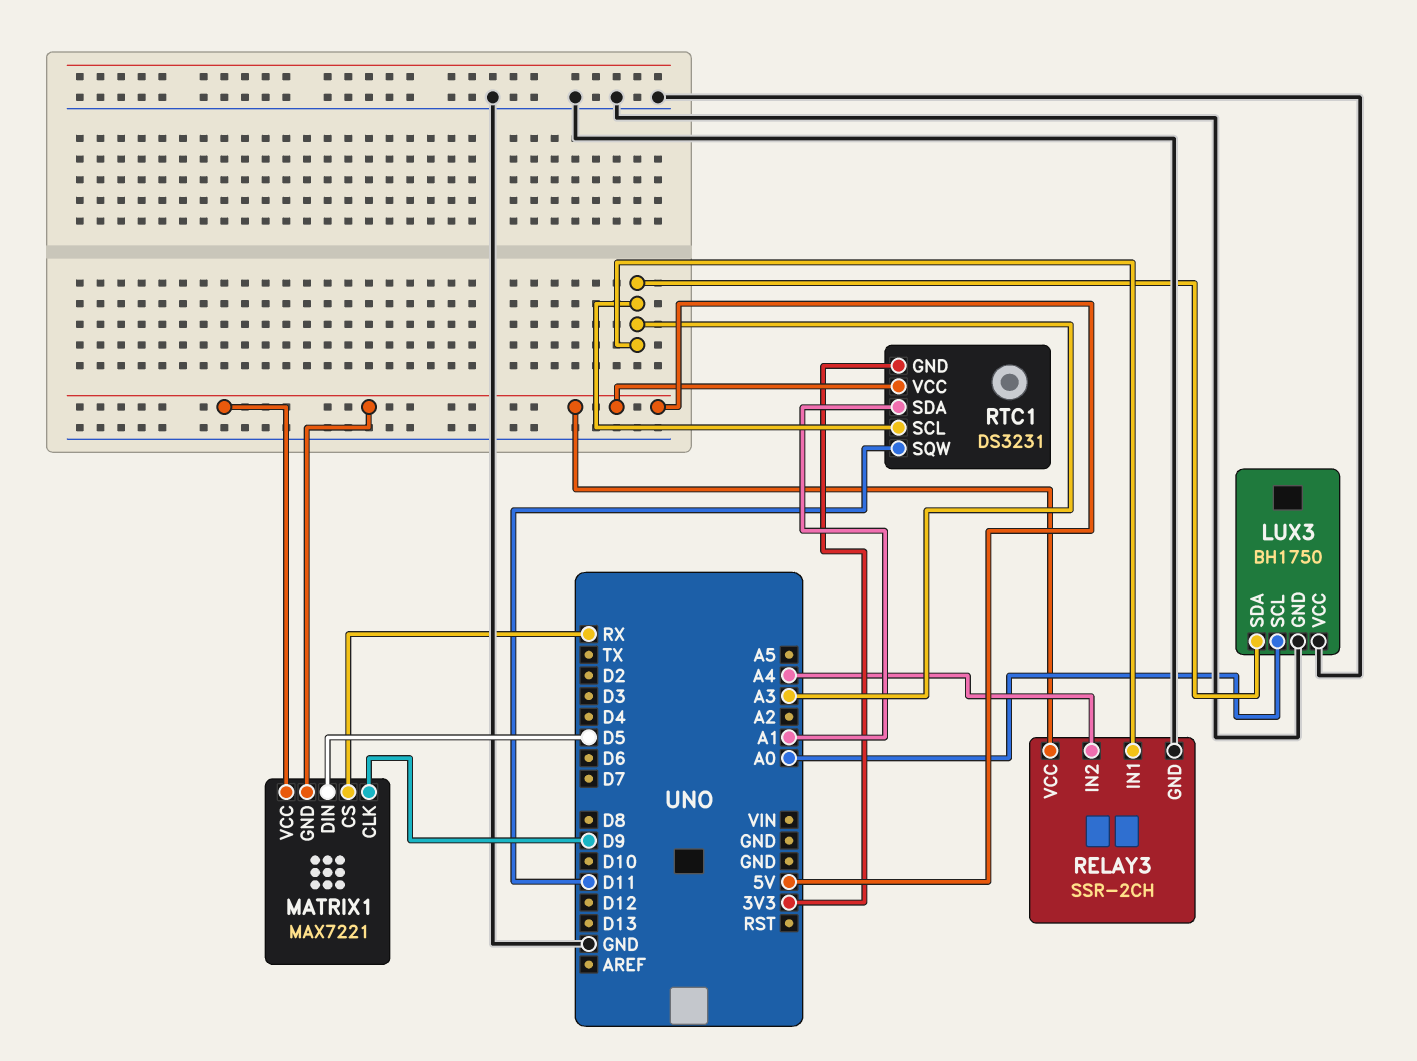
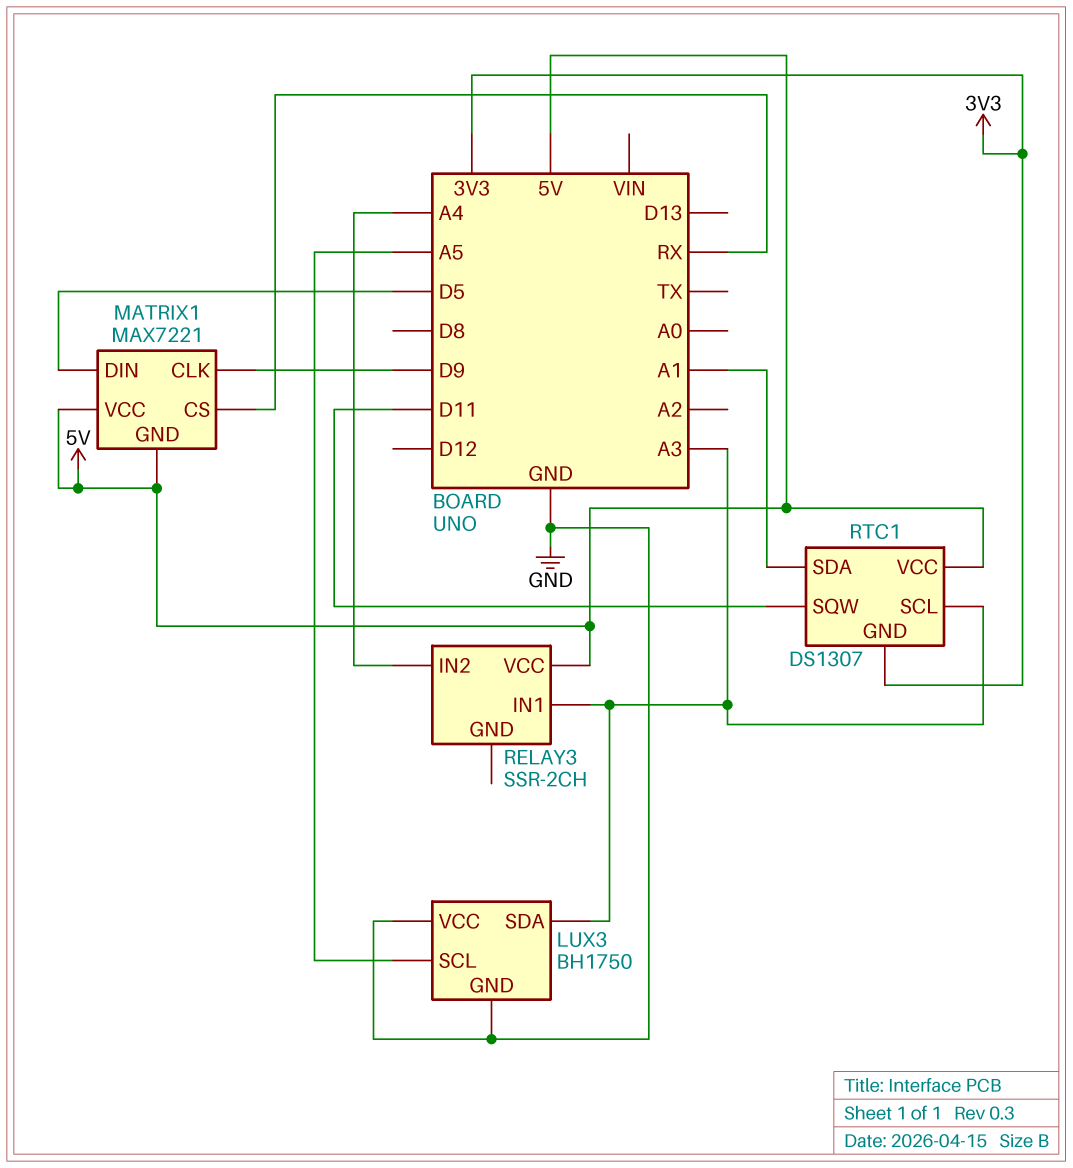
LUX3 pin SCL: A0 -> A5
RELAY3 pin GND: GND -> none
RTC1: DS3231 -> DS1307

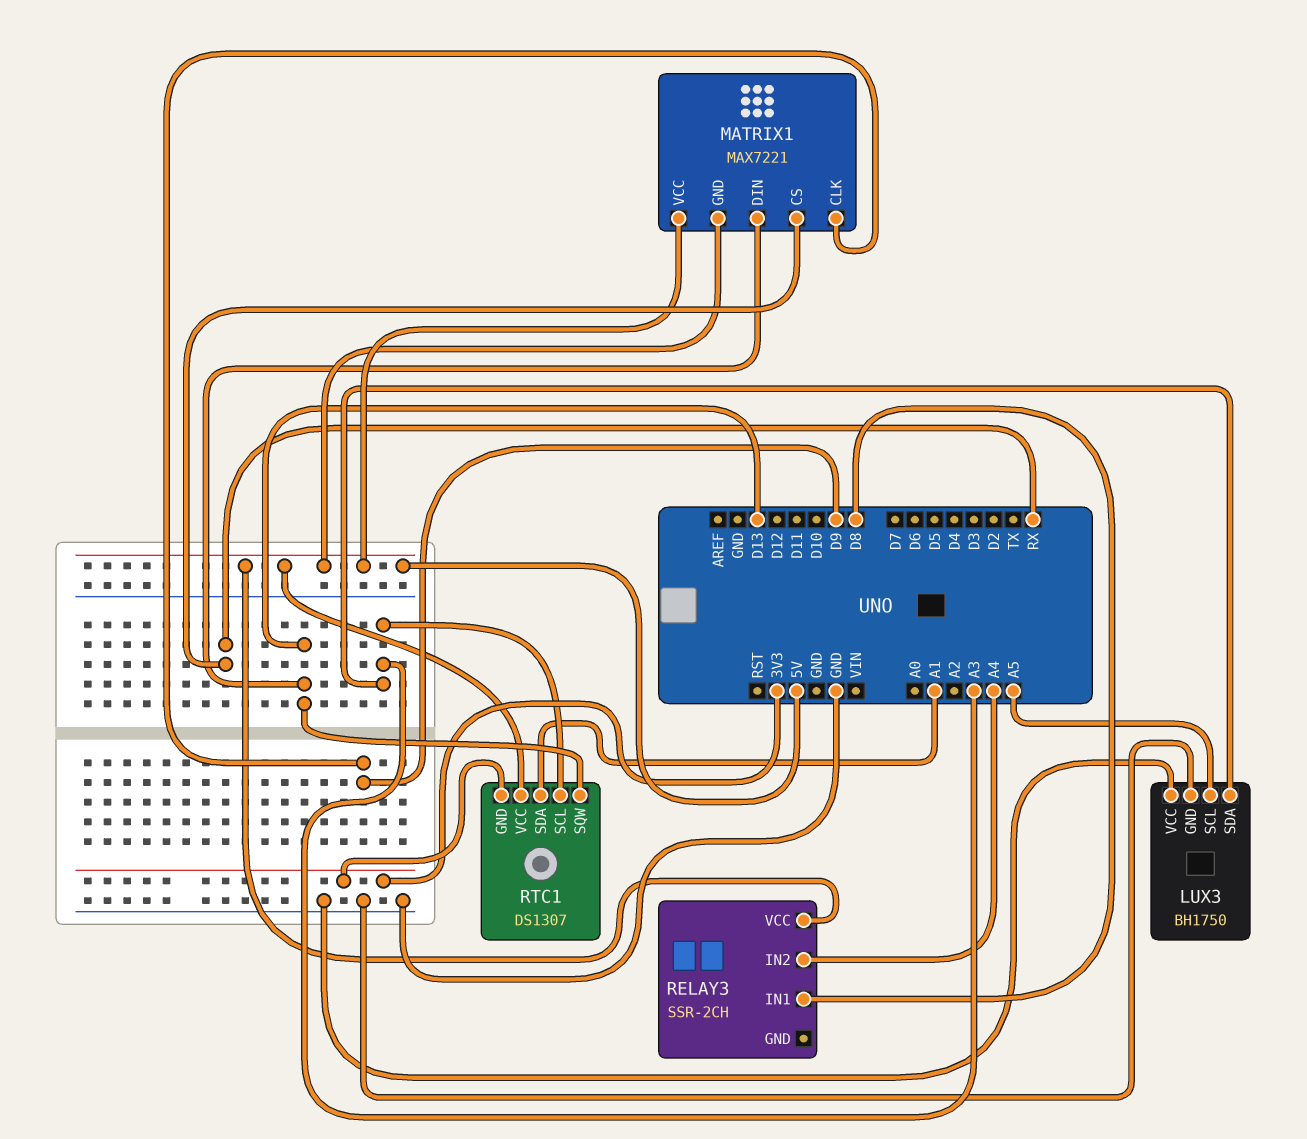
MATRIX1 pin DIN: D5 -> D13
RELAY3 pin IN1: A3 -> D8
RTC1 pin SQW: D11 -> D13

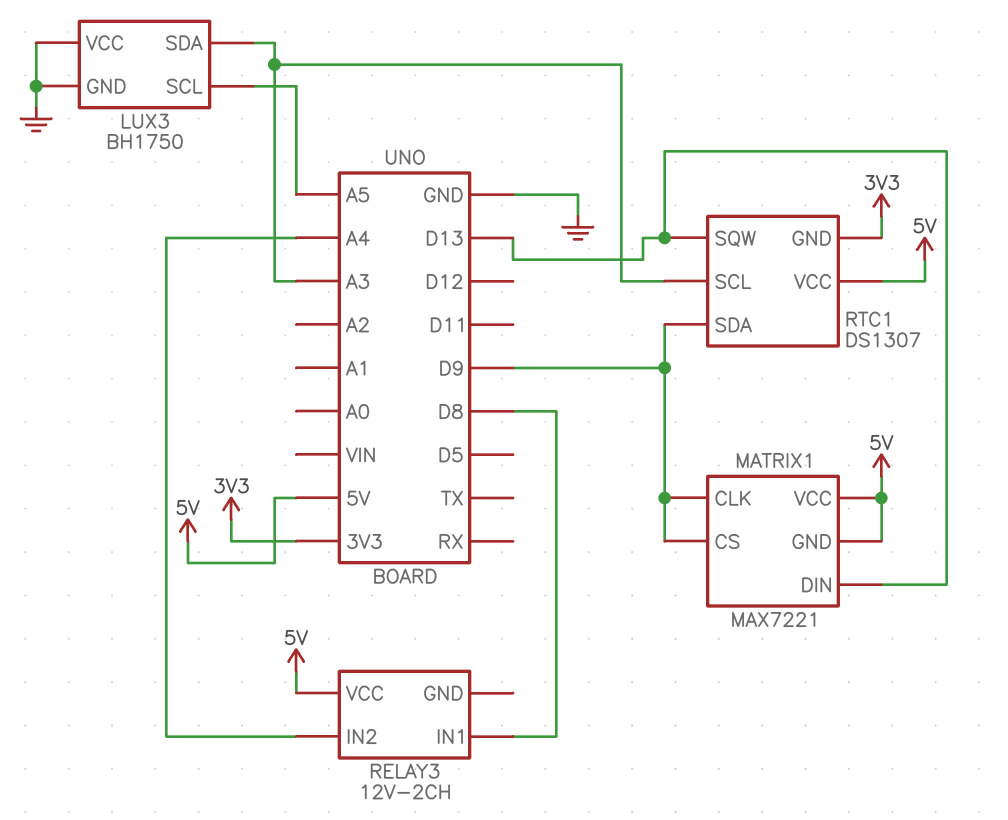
MATRIX1 pin CS: RX -> D9
RELAY3: SSR-2CH -> 12V-2CH
RTC1 pin SDA: A1 -> D9

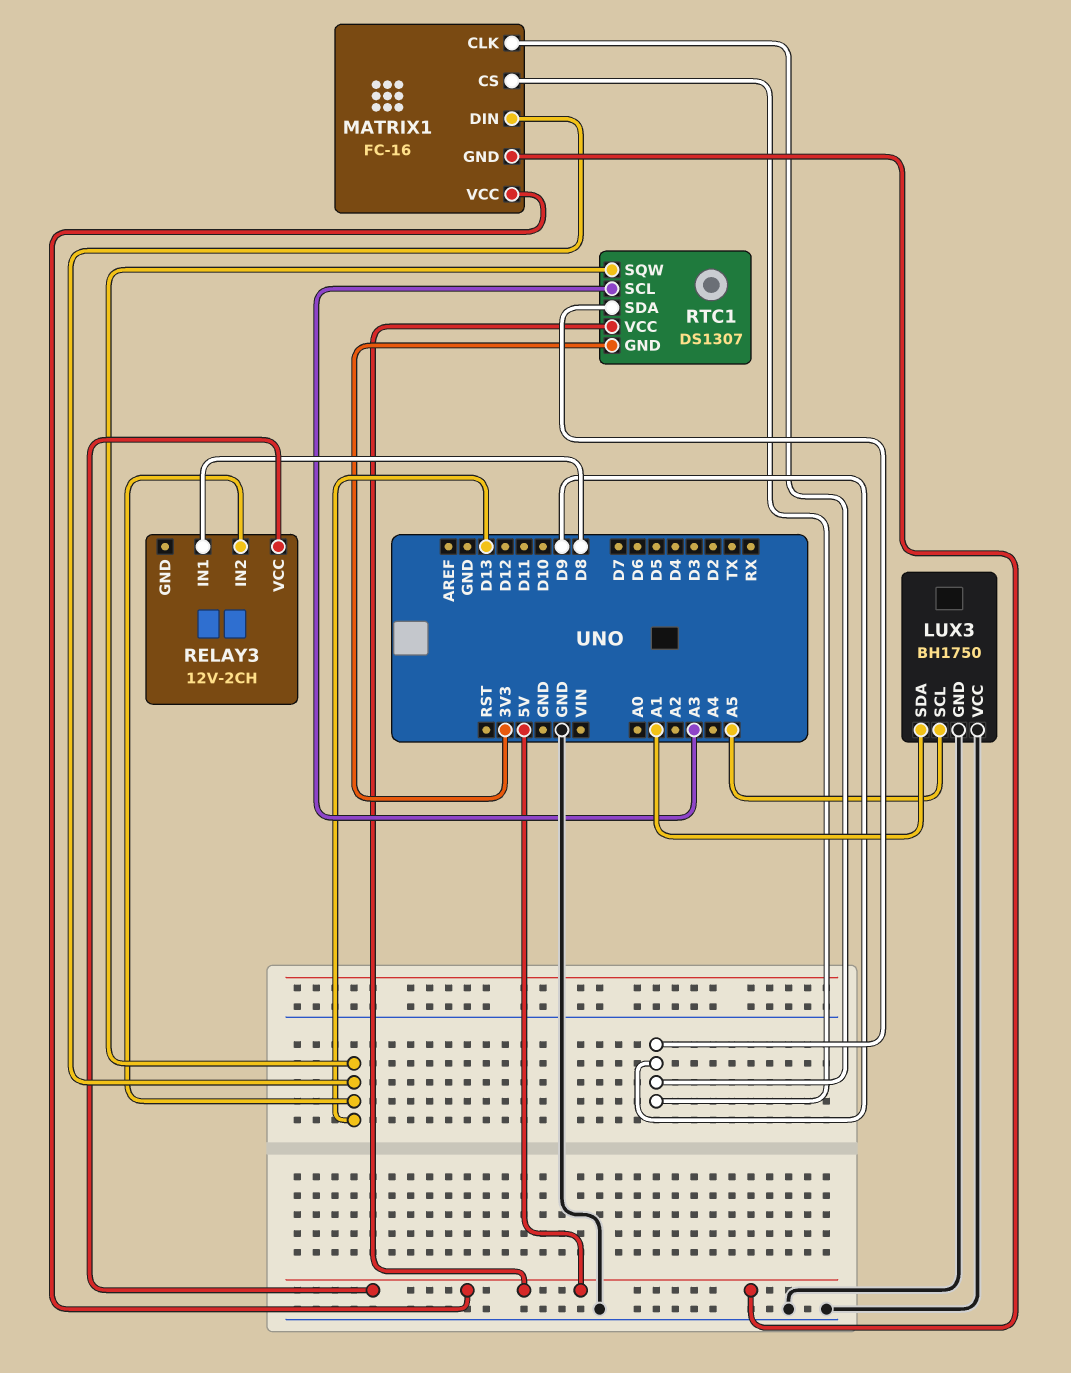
LUX3 pin SDA: A3 -> A1
MATRIX1: MAX7221 -> FC-16
RELAY3 pin IN2: A4 -> D13

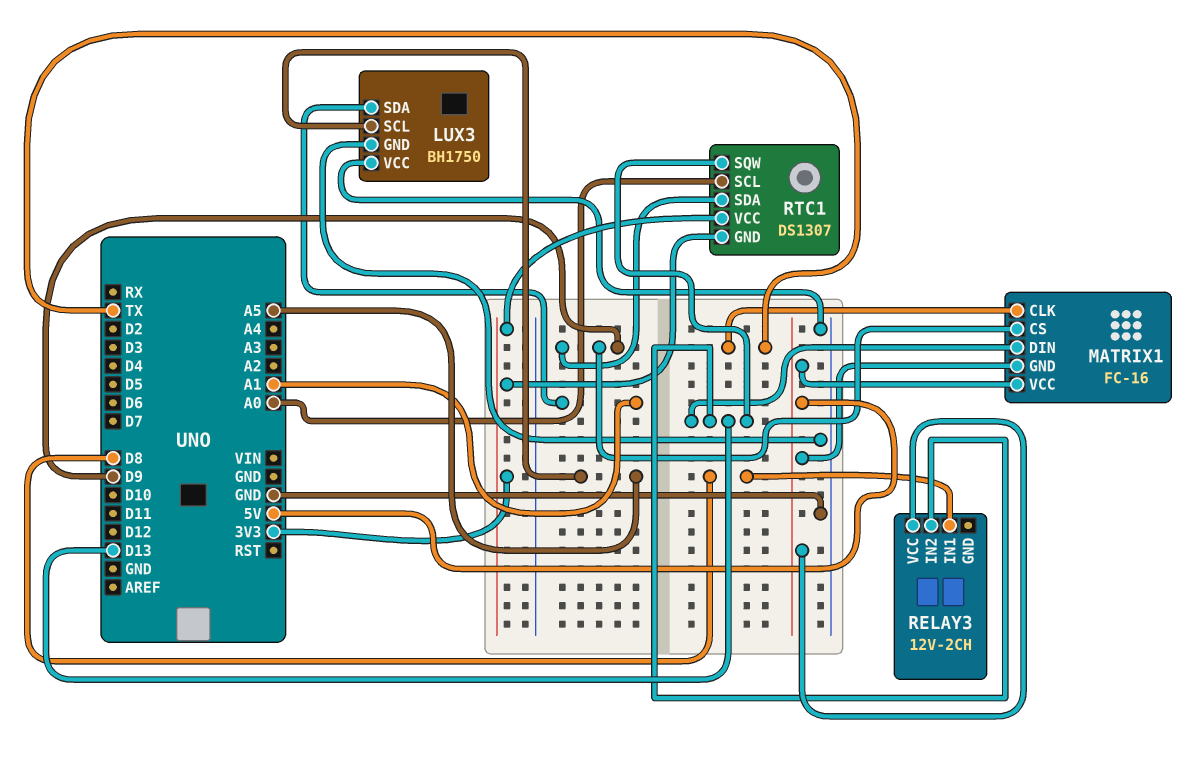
MATRIX1 pin CLK: D9 -> TX
RTC1 pin SCL: A3 -> A0
RTC1 pin VCC: 5V -> 3V3

